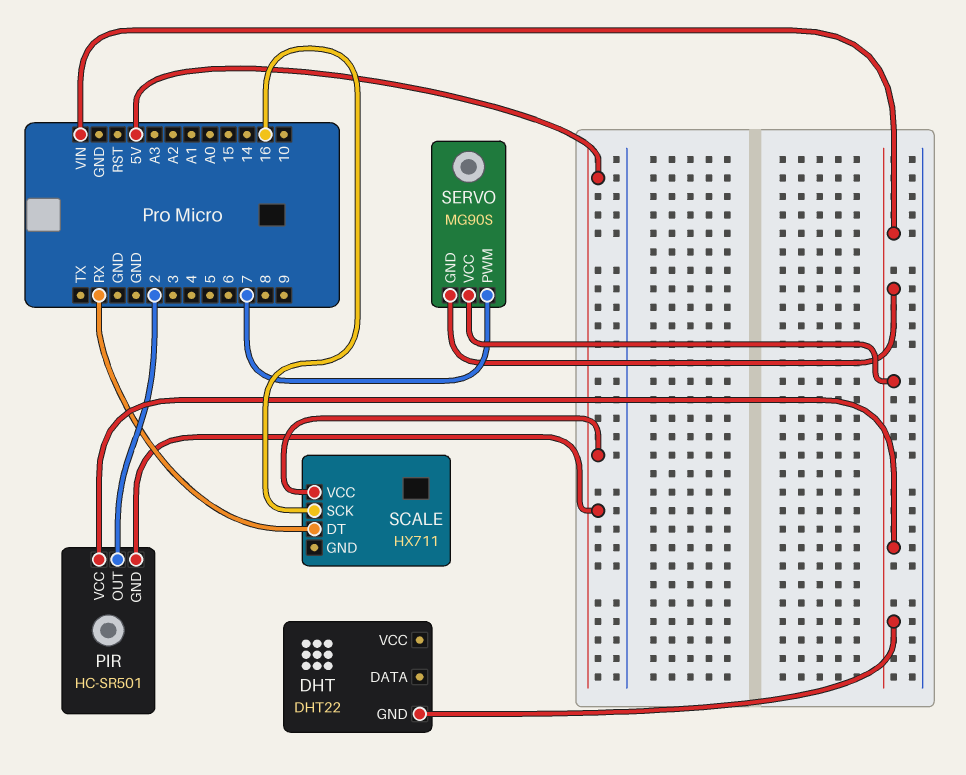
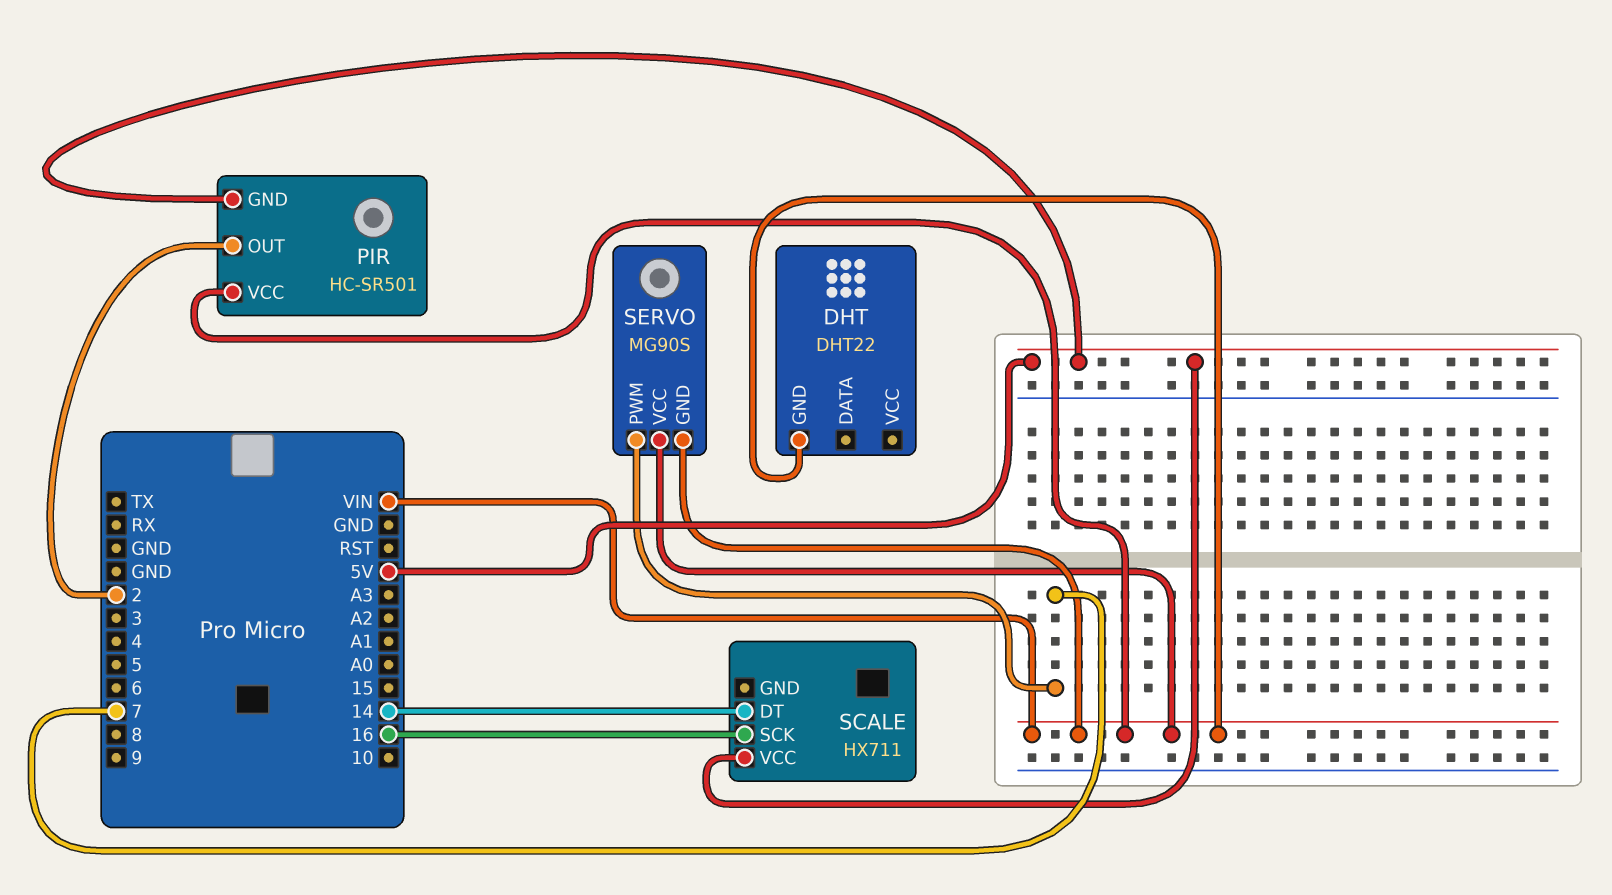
SCALE pin DT: RX -> 14

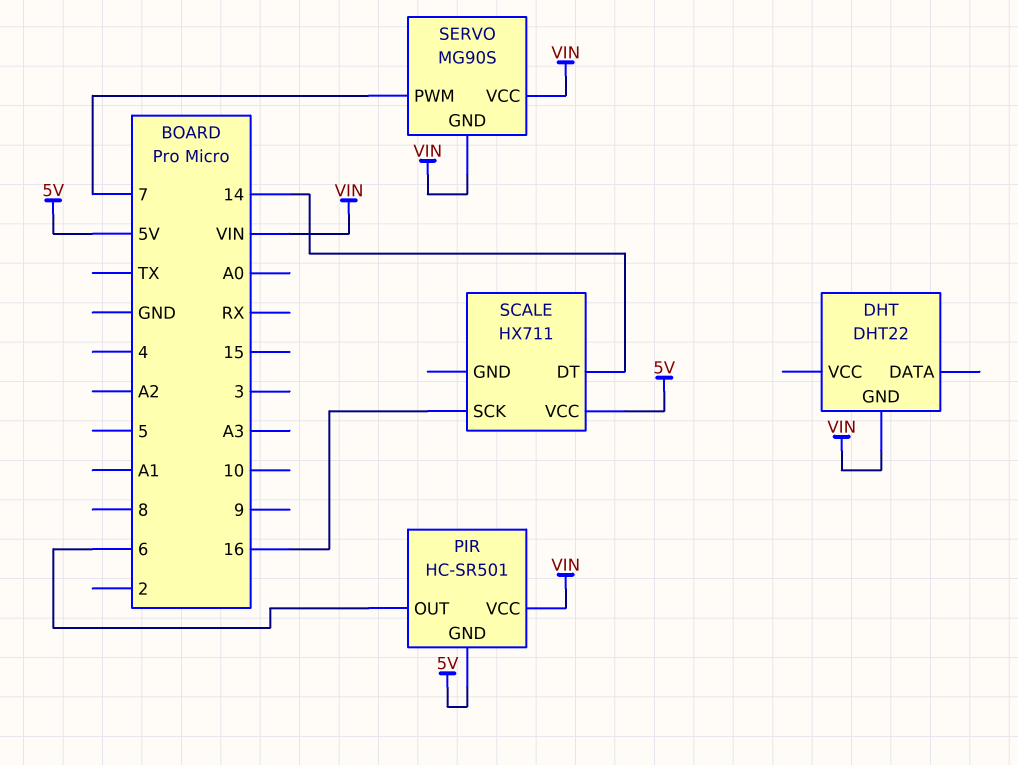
PIR pin OUT: 2 -> 6

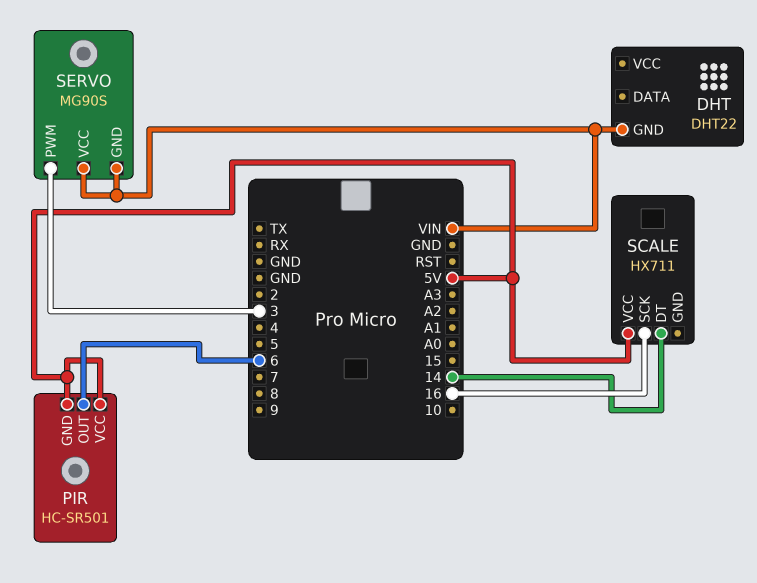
PIR pin VCC: VIN -> 5V
SERVO pin PWM: 7 -> 3

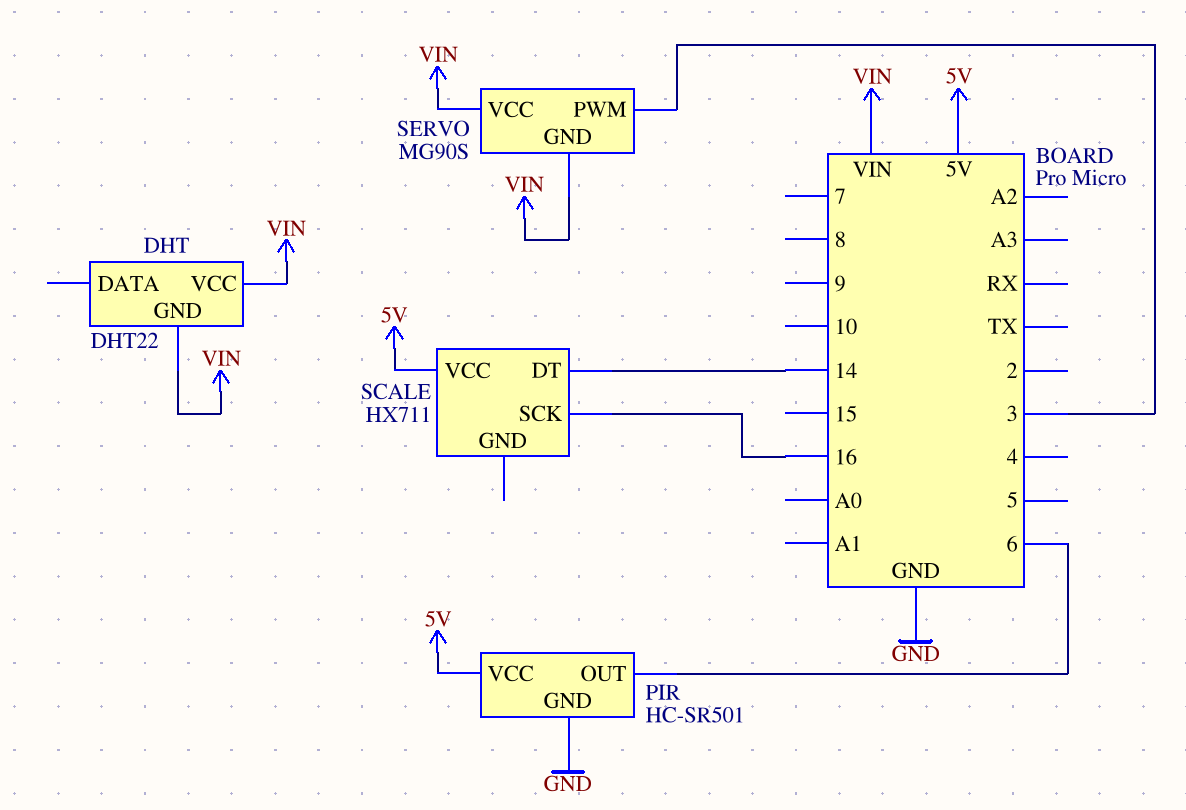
DHT pin VCC: none -> VIN
PIR pin GND: 5V -> GND

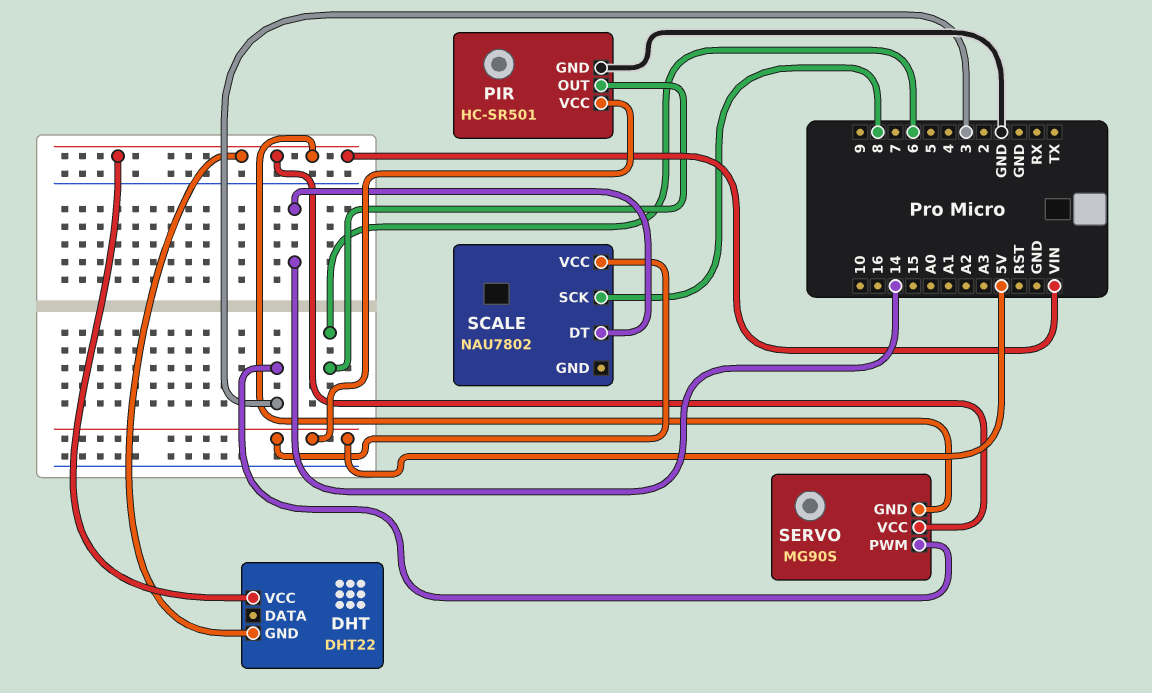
SCALE: HX711 -> NAU7802
SCALE pin SCK: 16 -> 8

